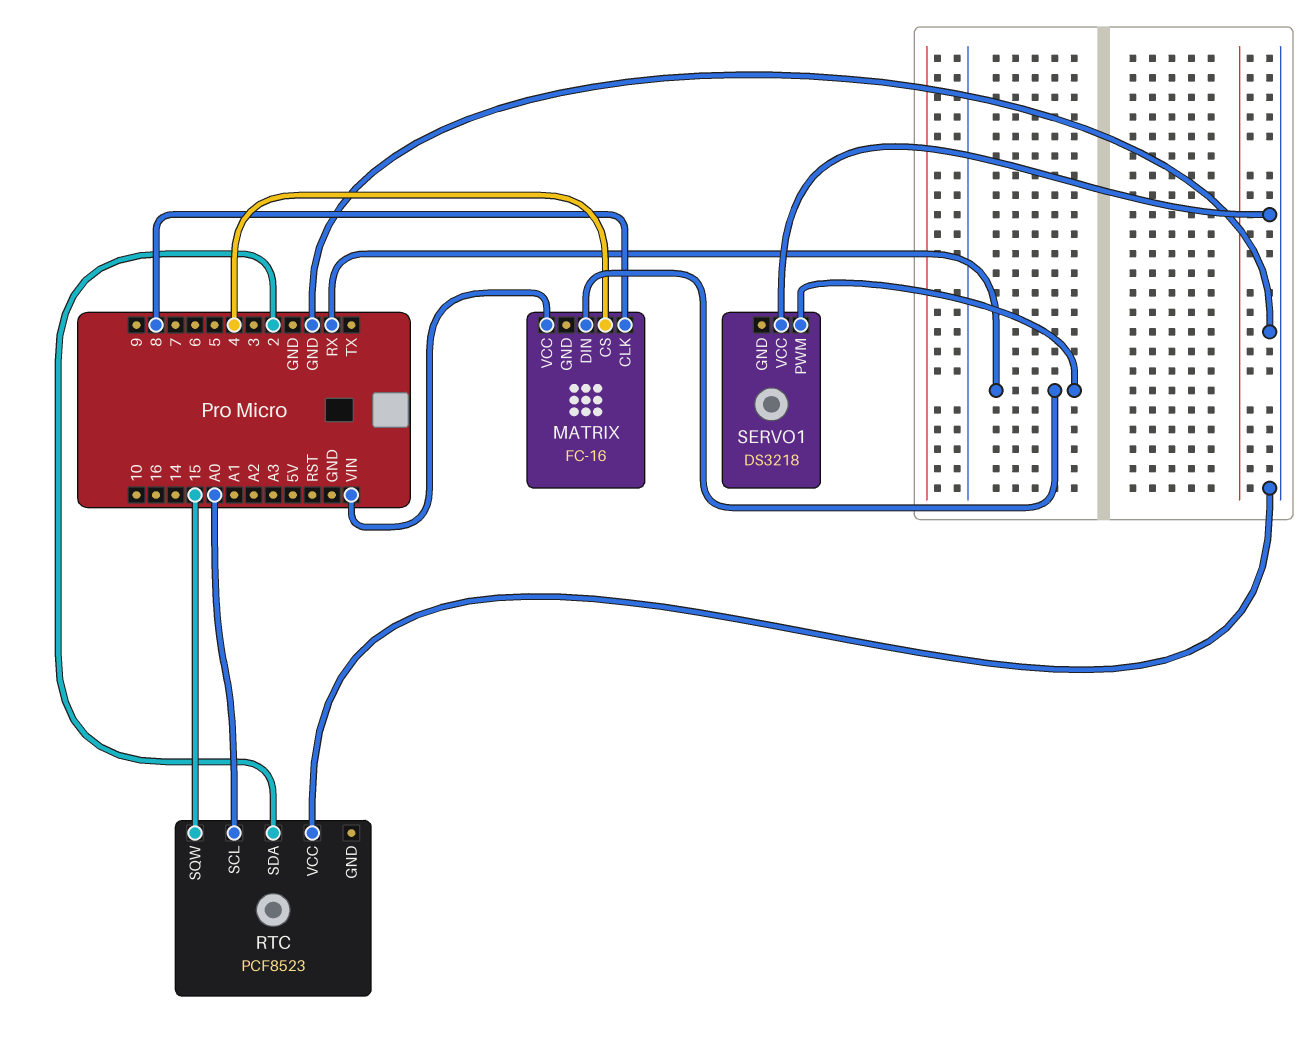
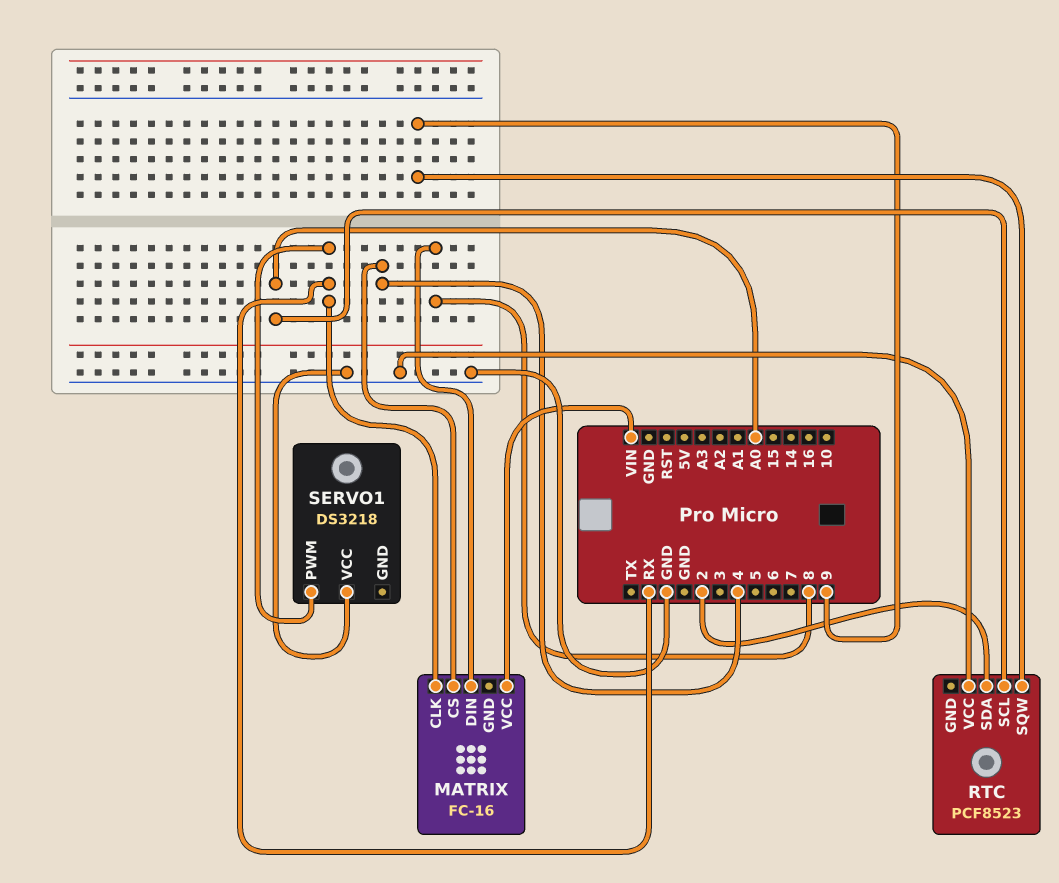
MATRIX pin CLK: 8 -> RX
MATRIX pin DIN: RX -> 8
RTC pin SQW: 15 -> 9

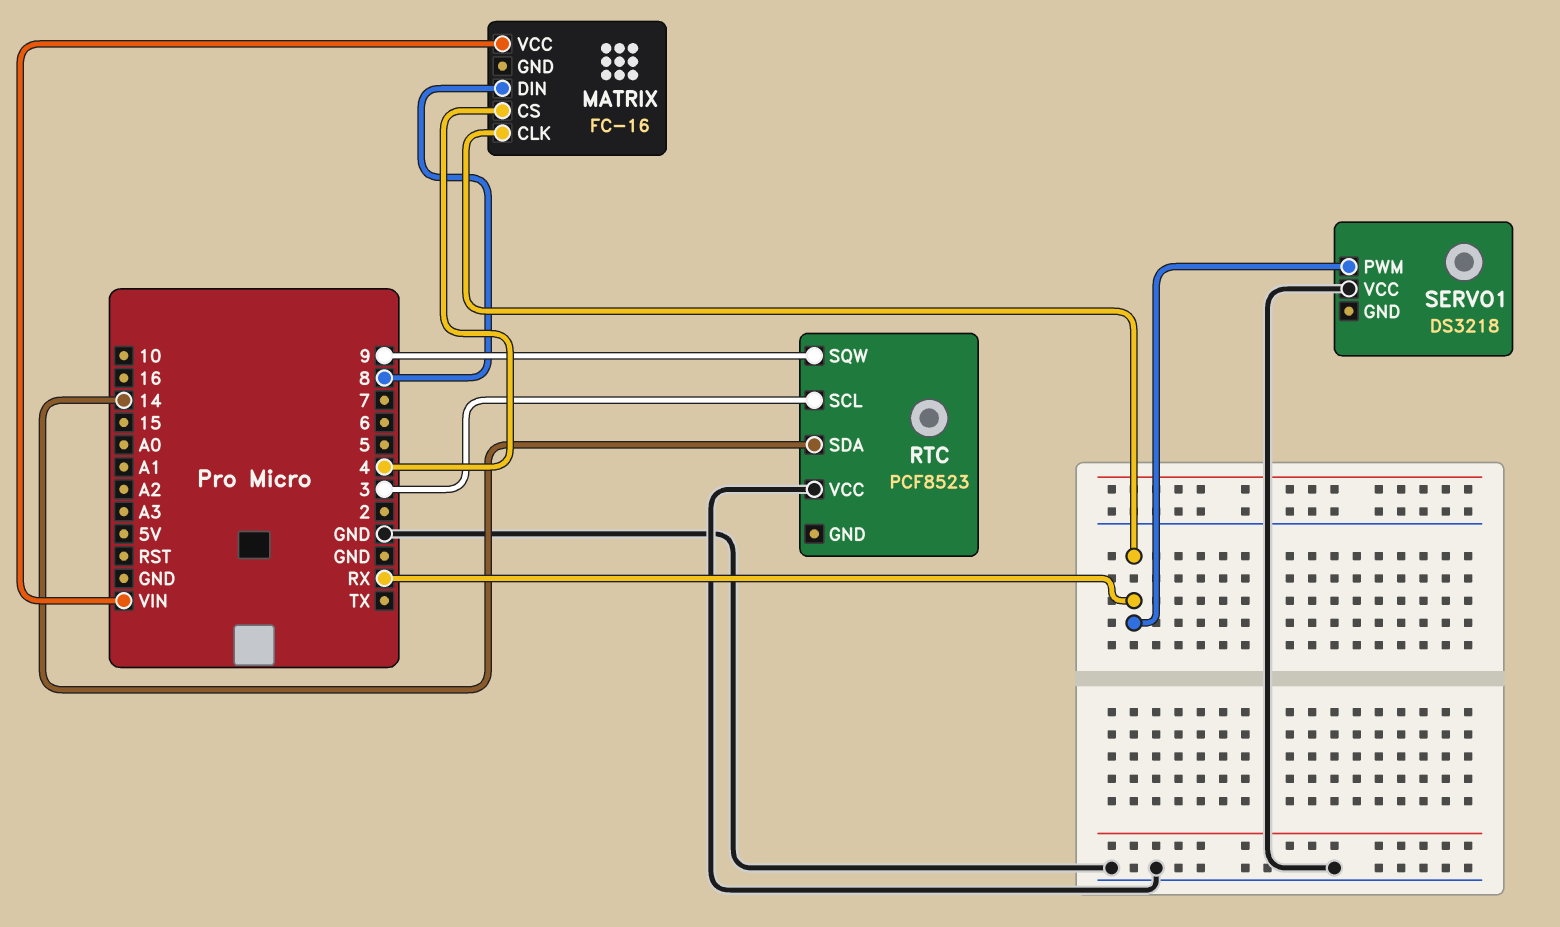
RTC pin SCL: A0 -> 3
RTC pin SDA: 2 -> 14

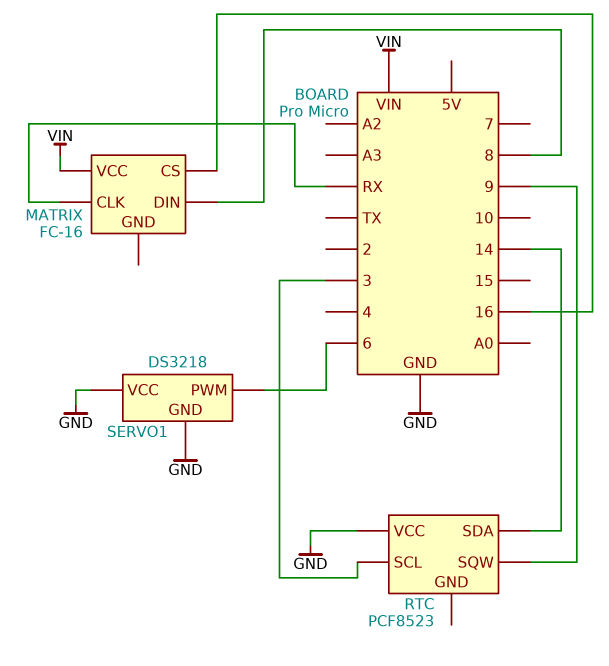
MATRIX pin CS: 4 -> 16
SERVO1 pin GND: none -> GND
SERVO1 pin PWM: RX -> 6

